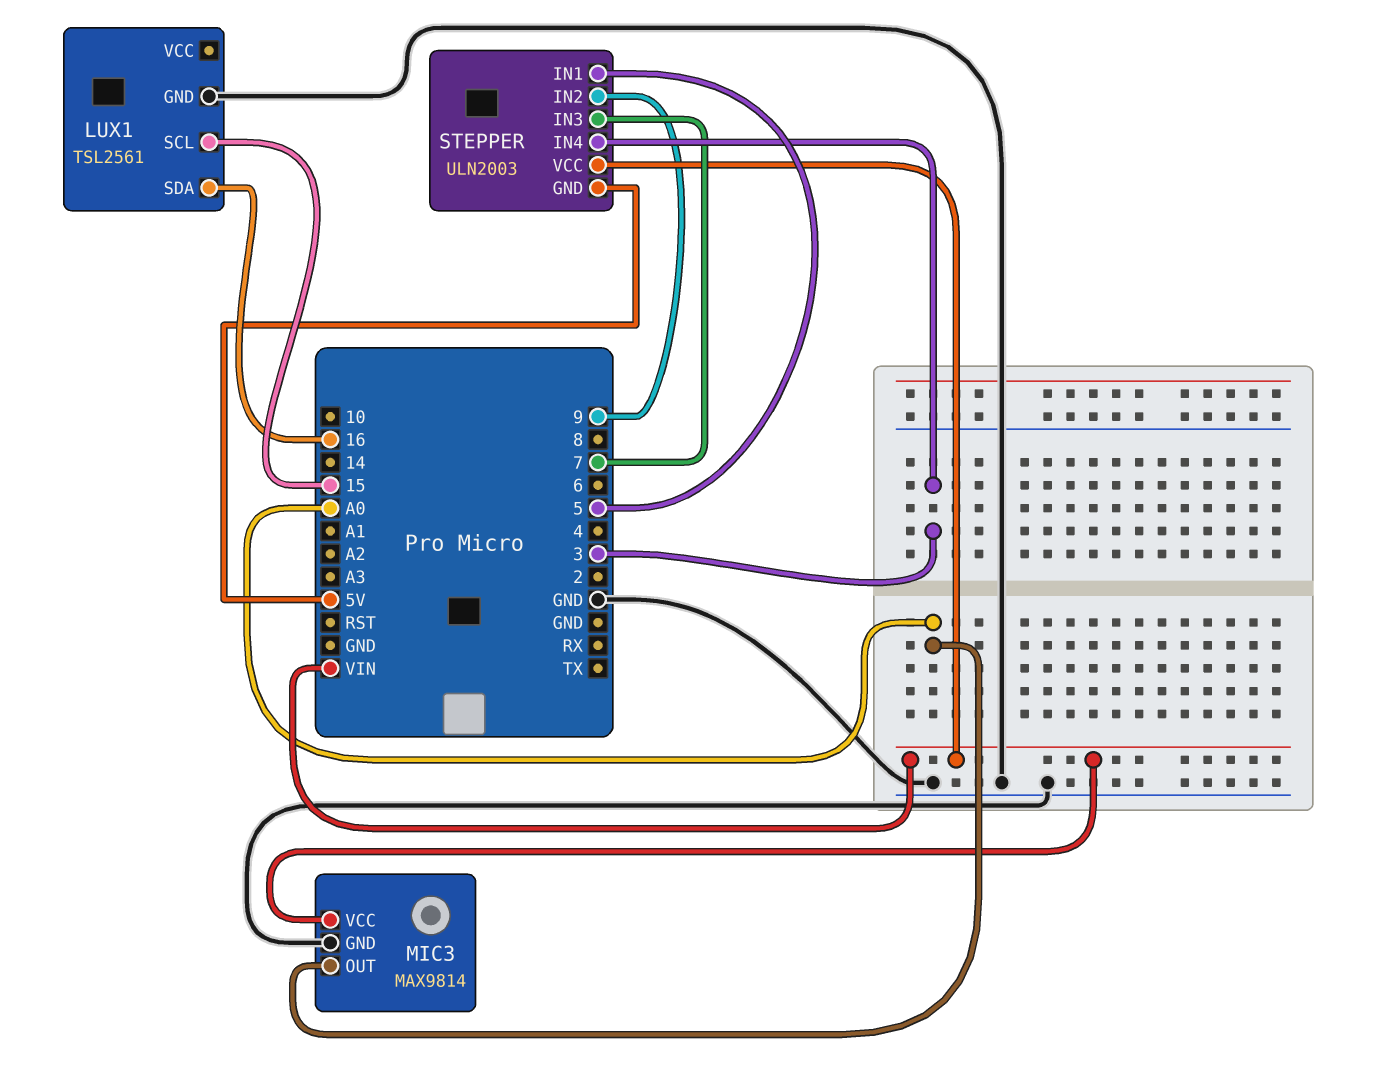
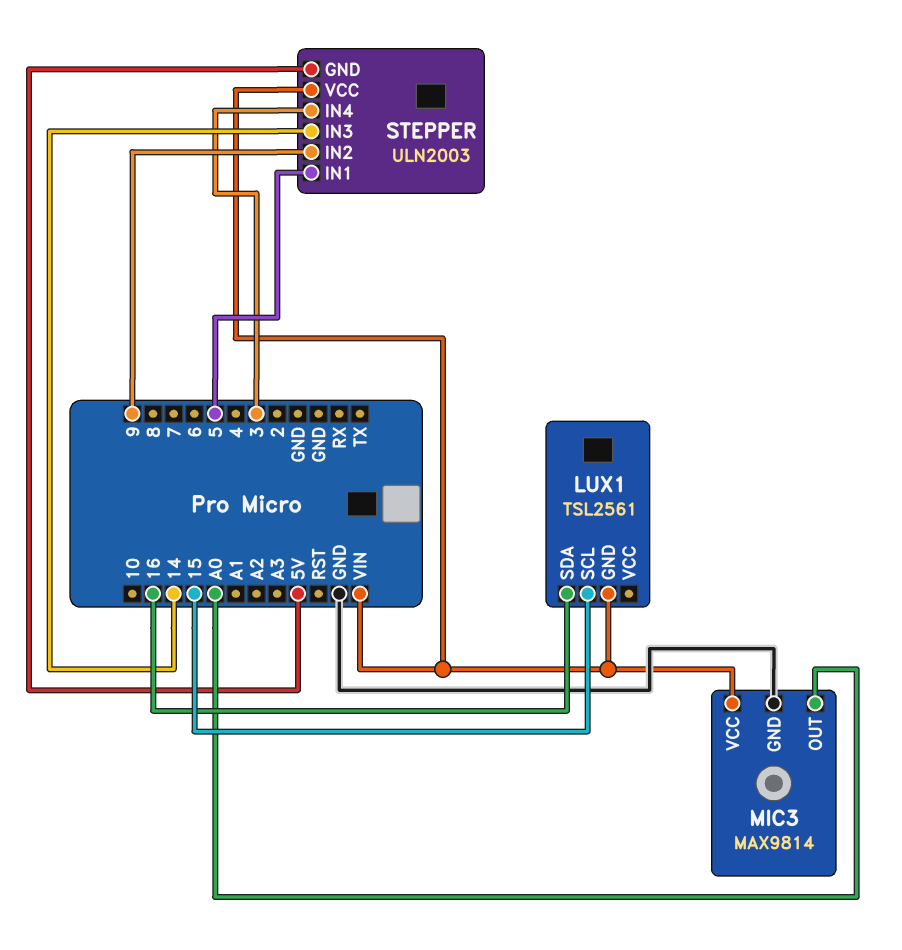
LUX1 pin GND: GND -> VIN
STEPPER pin IN3: 7 -> 14

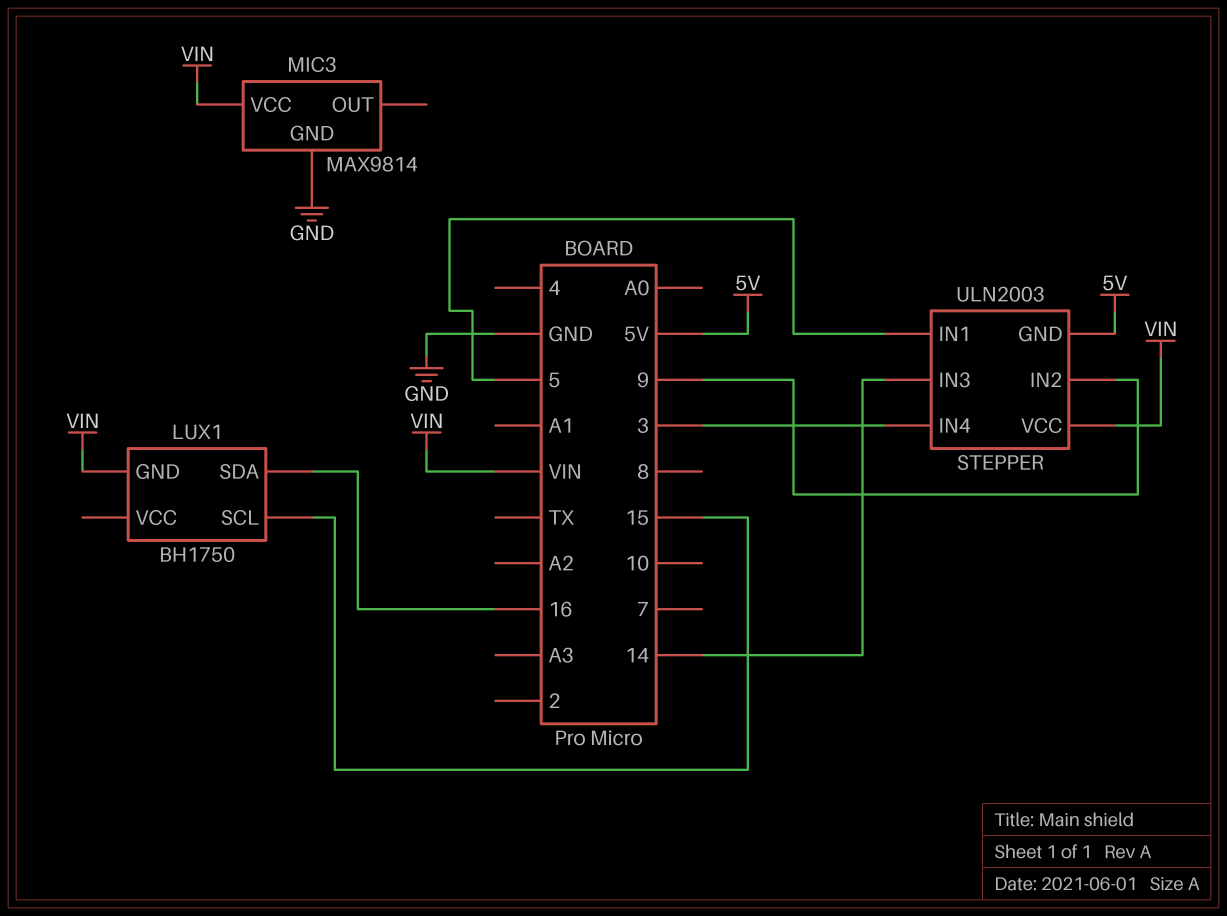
LUX1: TSL2561 -> BH1750
MIC3 pin OUT: A0 -> none

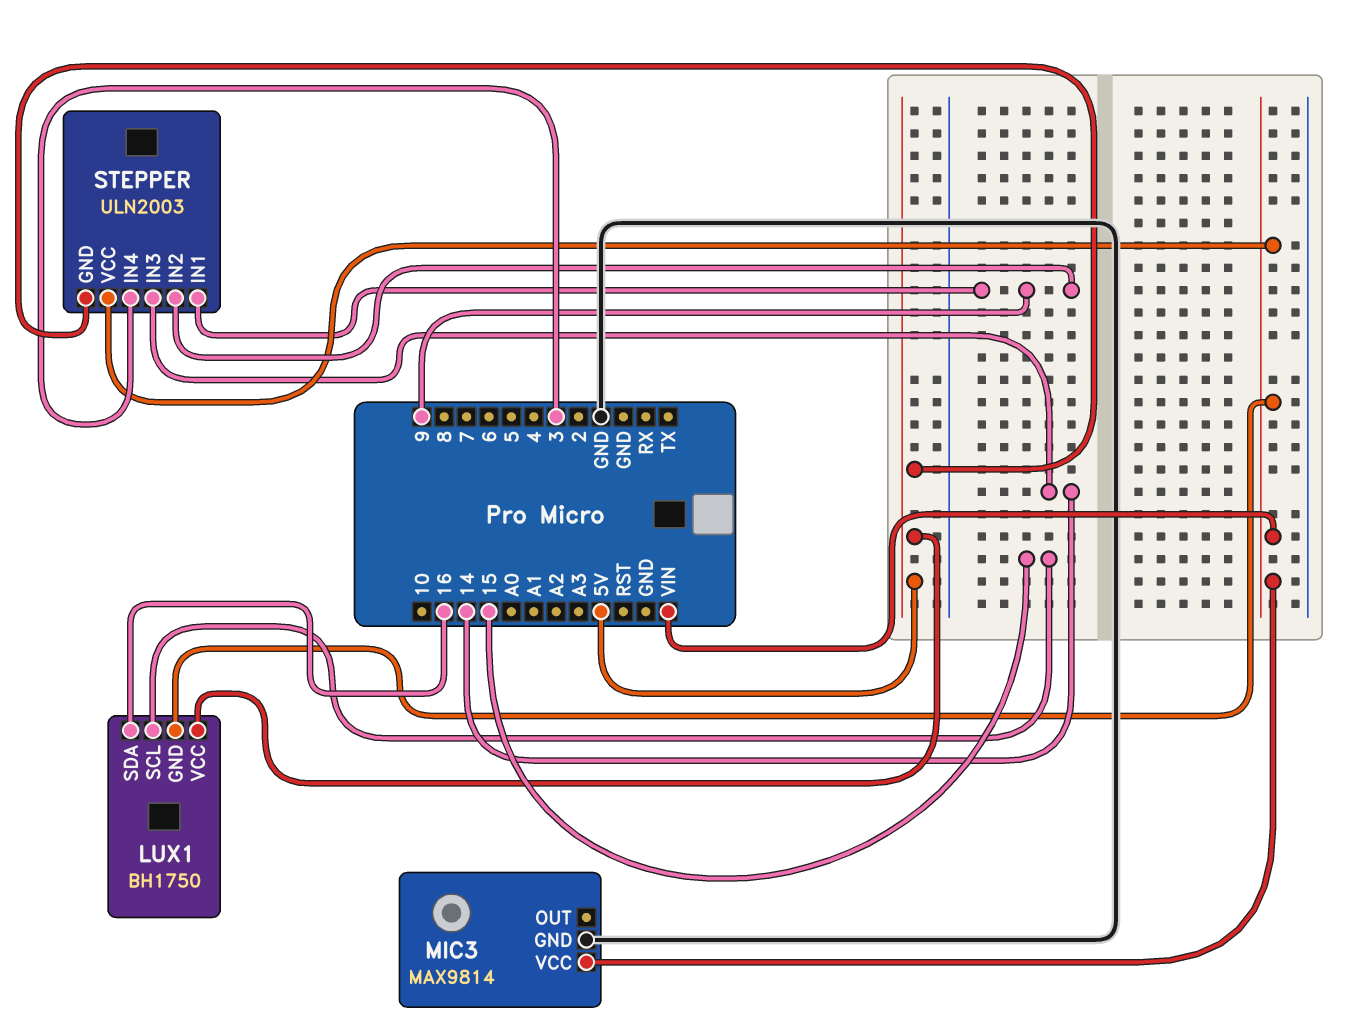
LUX1 pin VCC: none -> 5V
STEPPER pin IN1: 5 -> 9

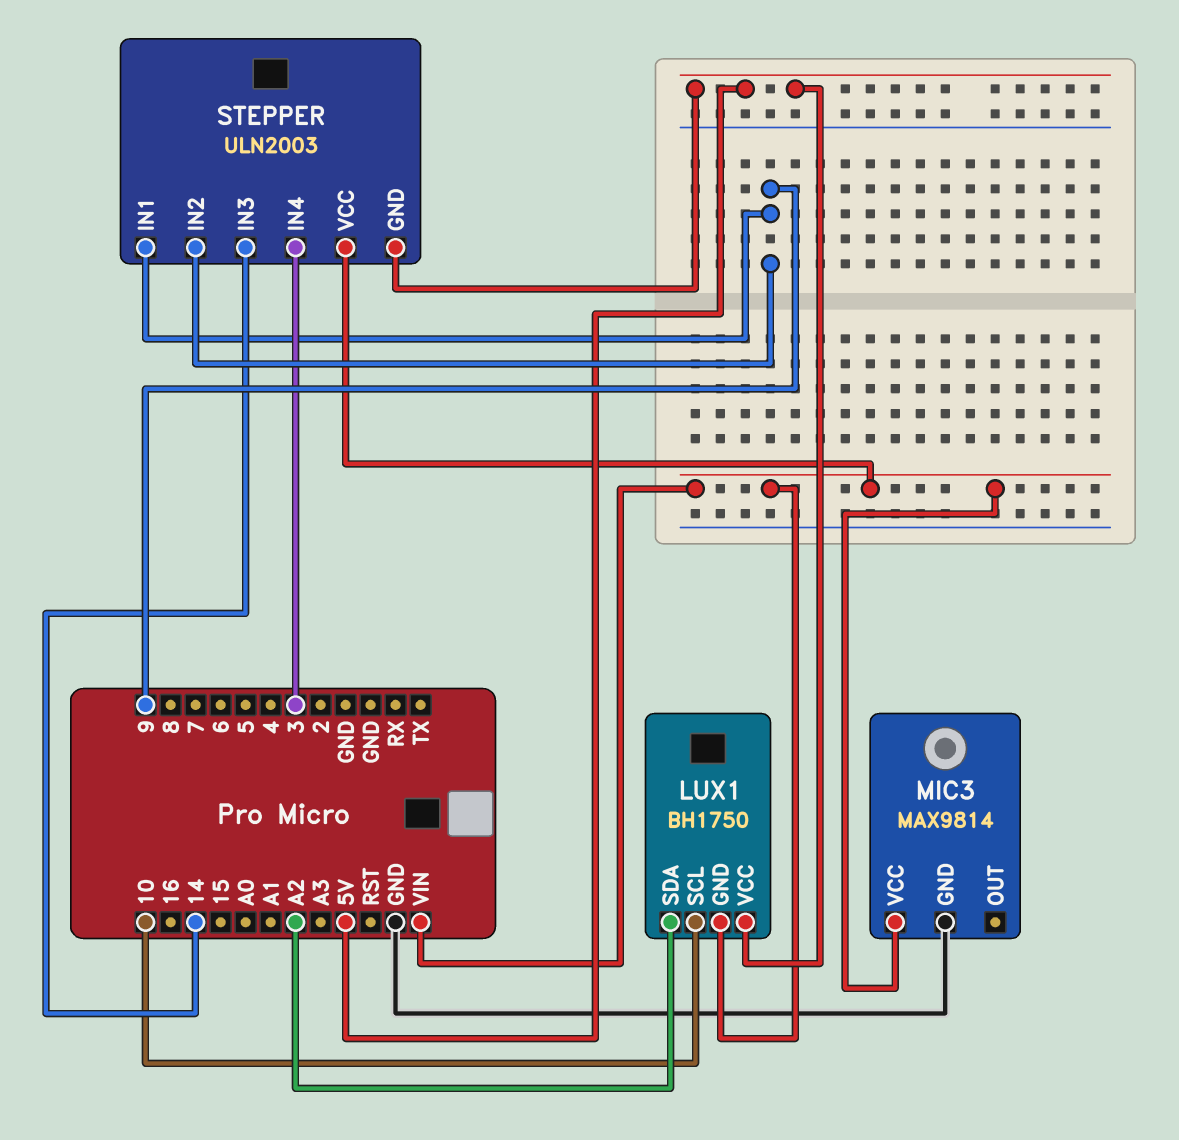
LUX1 pin SCL: 15 -> 10
LUX1 pin SDA: 16 -> A2

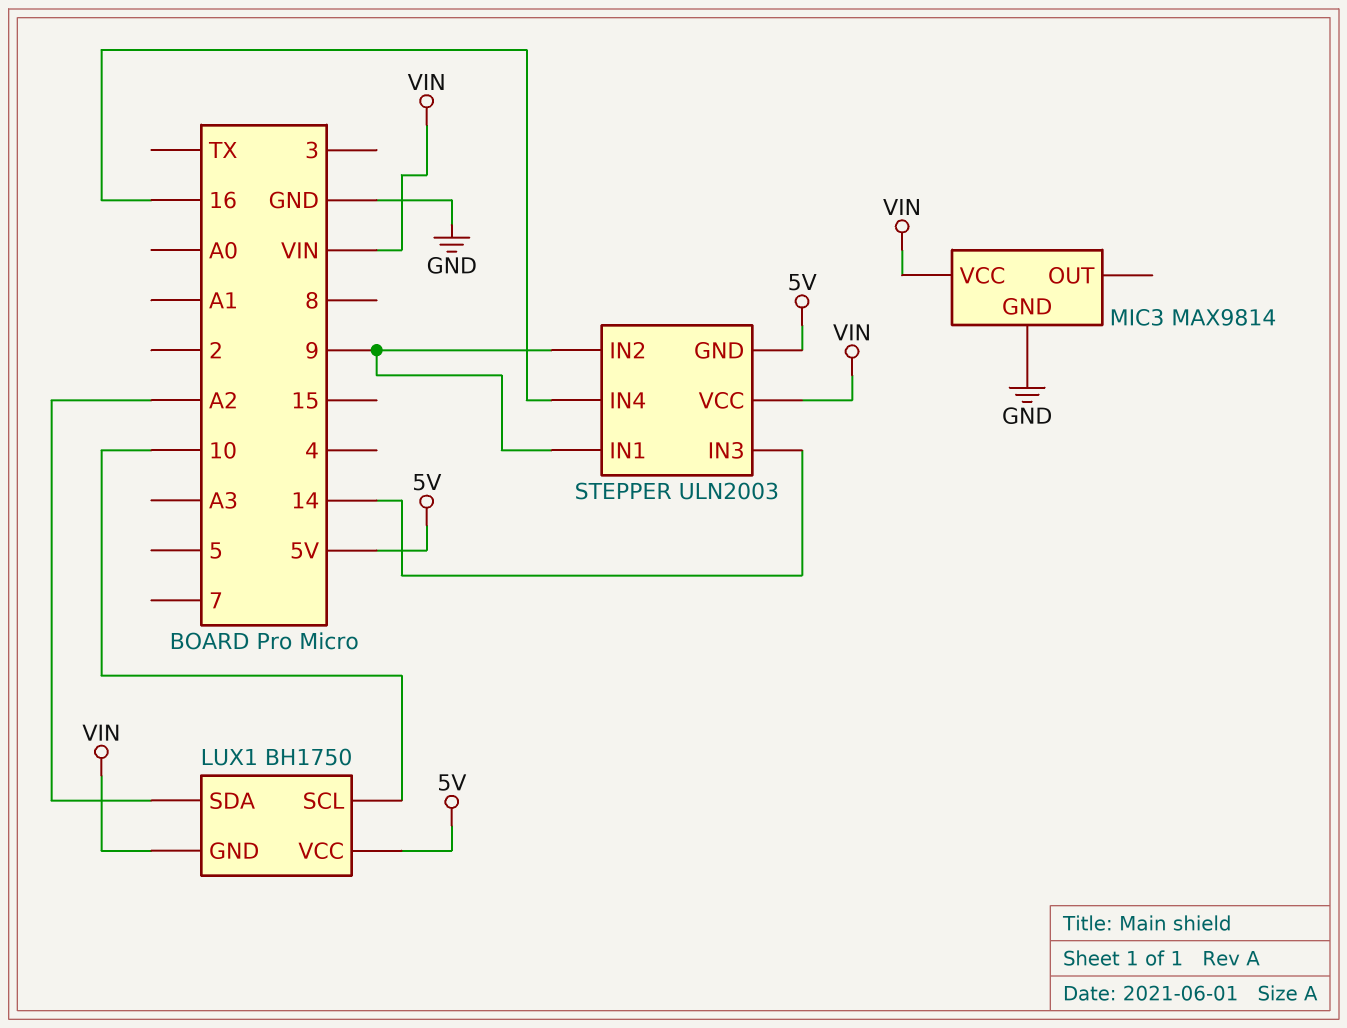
STEPPER pin IN4: 3 -> 16

